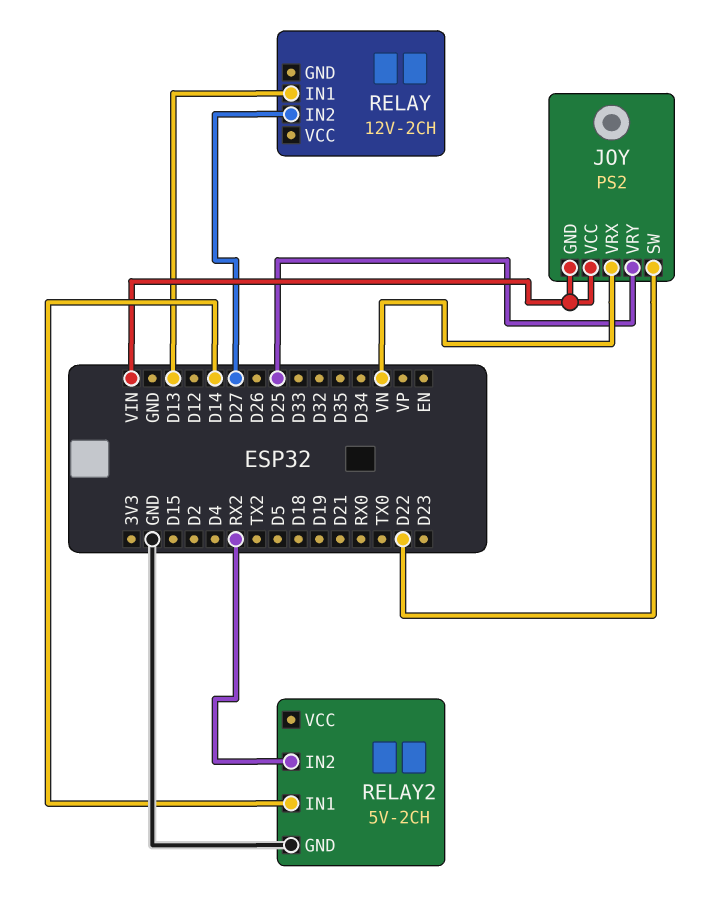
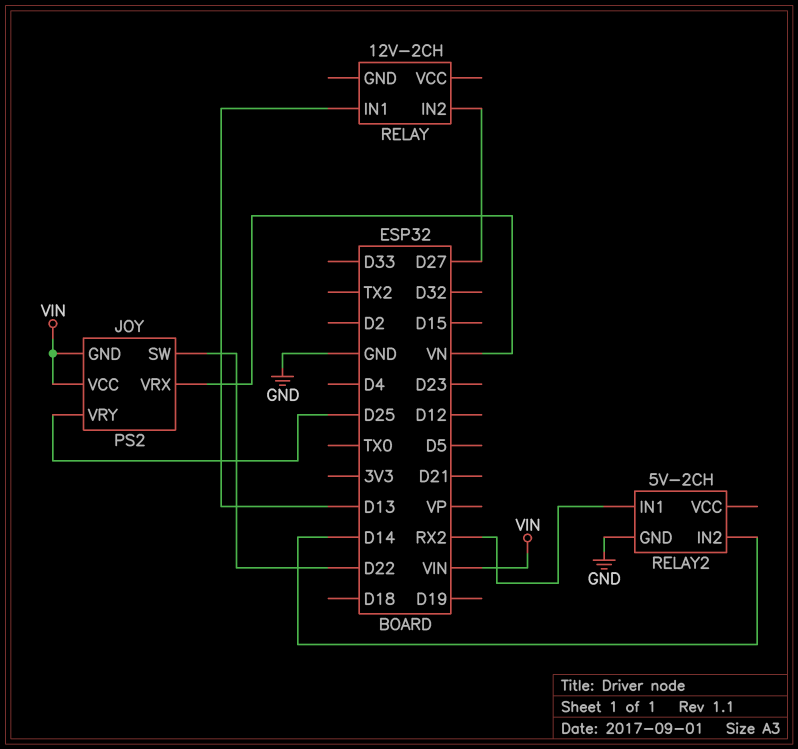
RELAY2 pin IN1: D14 -> RX2
RELAY2 pin IN2: RX2 -> D14

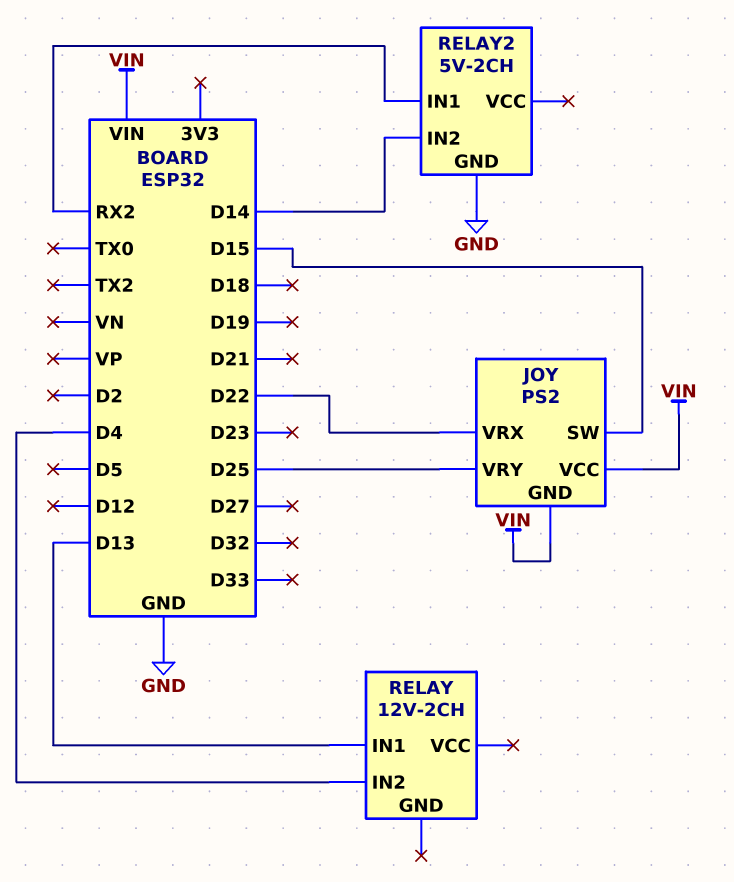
JOY pin SW: D22 -> D15
JOY pin VRX: VN -> D22
RELAY pin IN2: D27 -> D4

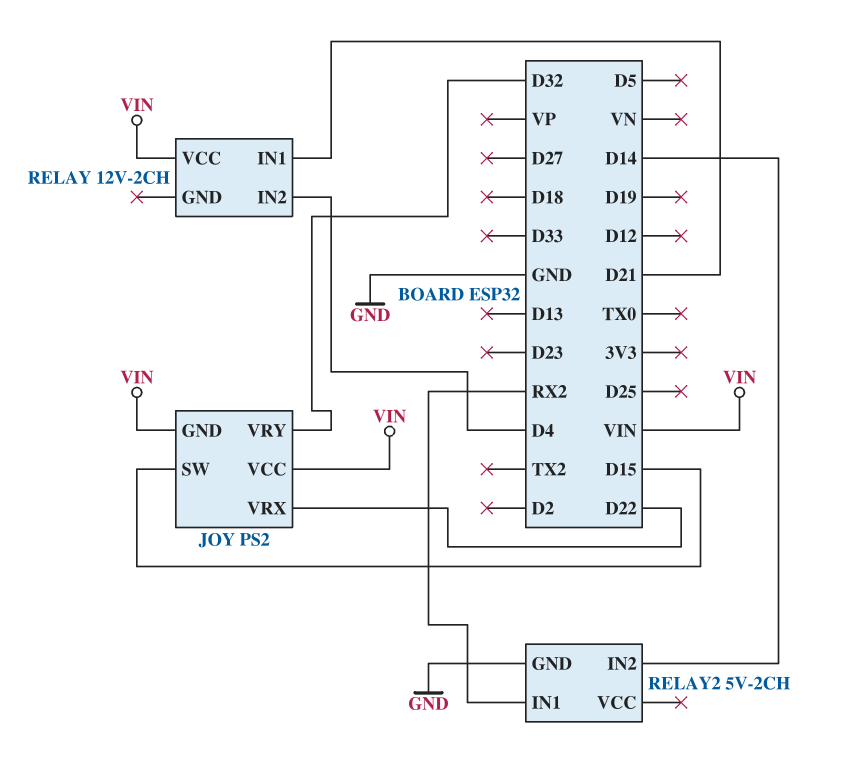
JOY pin VRY: D25 -> D32
RELAY pin IN1: D13 -> D21
RELAY pin VCC: none -> VIN

